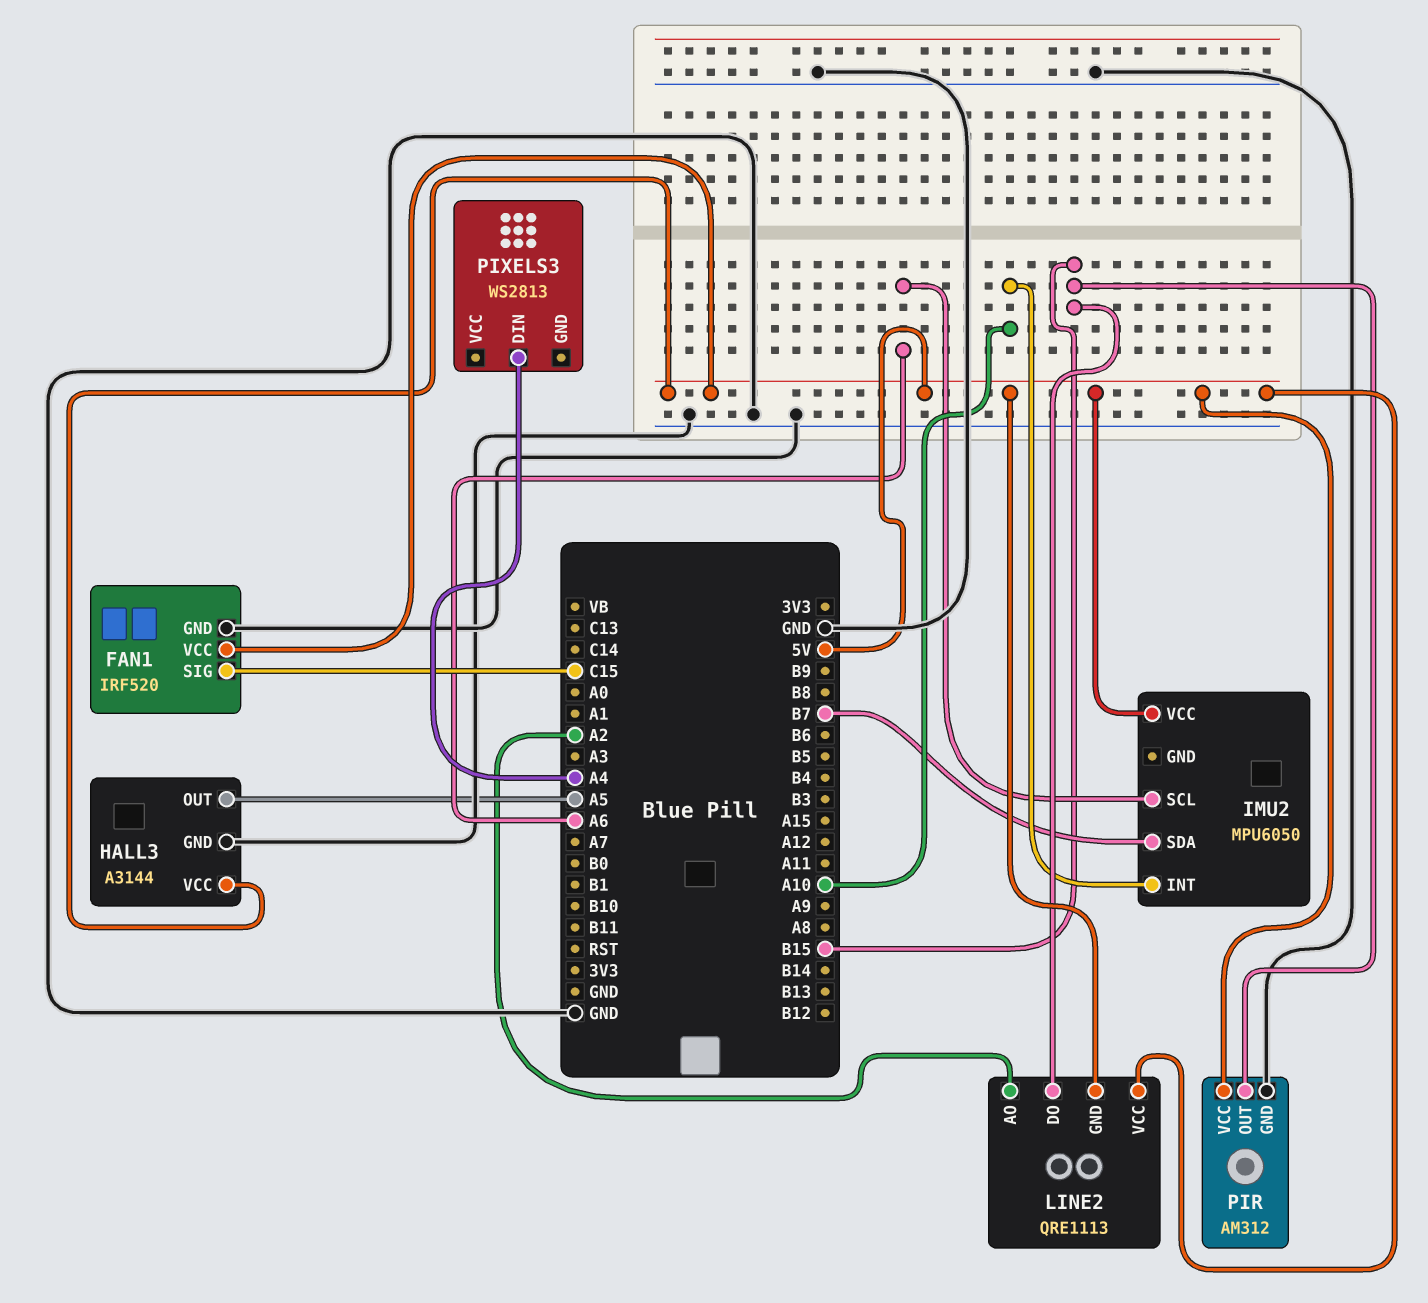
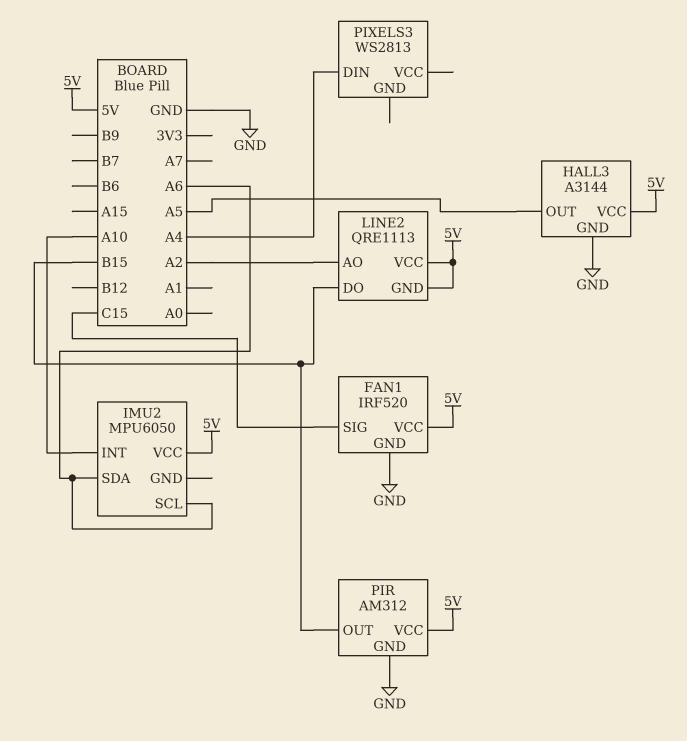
IMU2 pin SDA: B7 -> A6

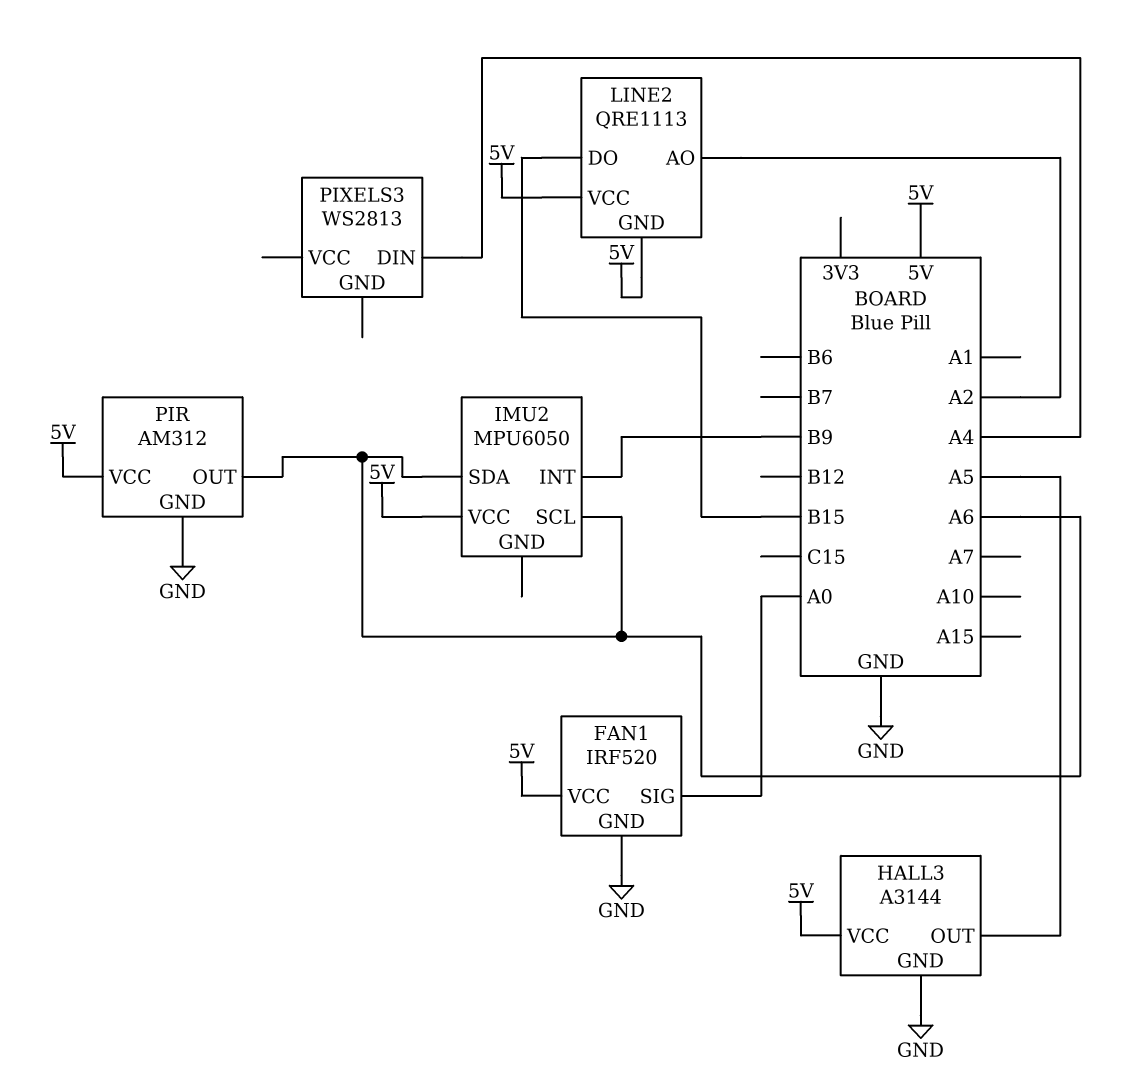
FAN1 pin SIG: C15 -> A0
IMU2 pin INT: A10 -> B9
PIR pin OUT: B15 -> A6

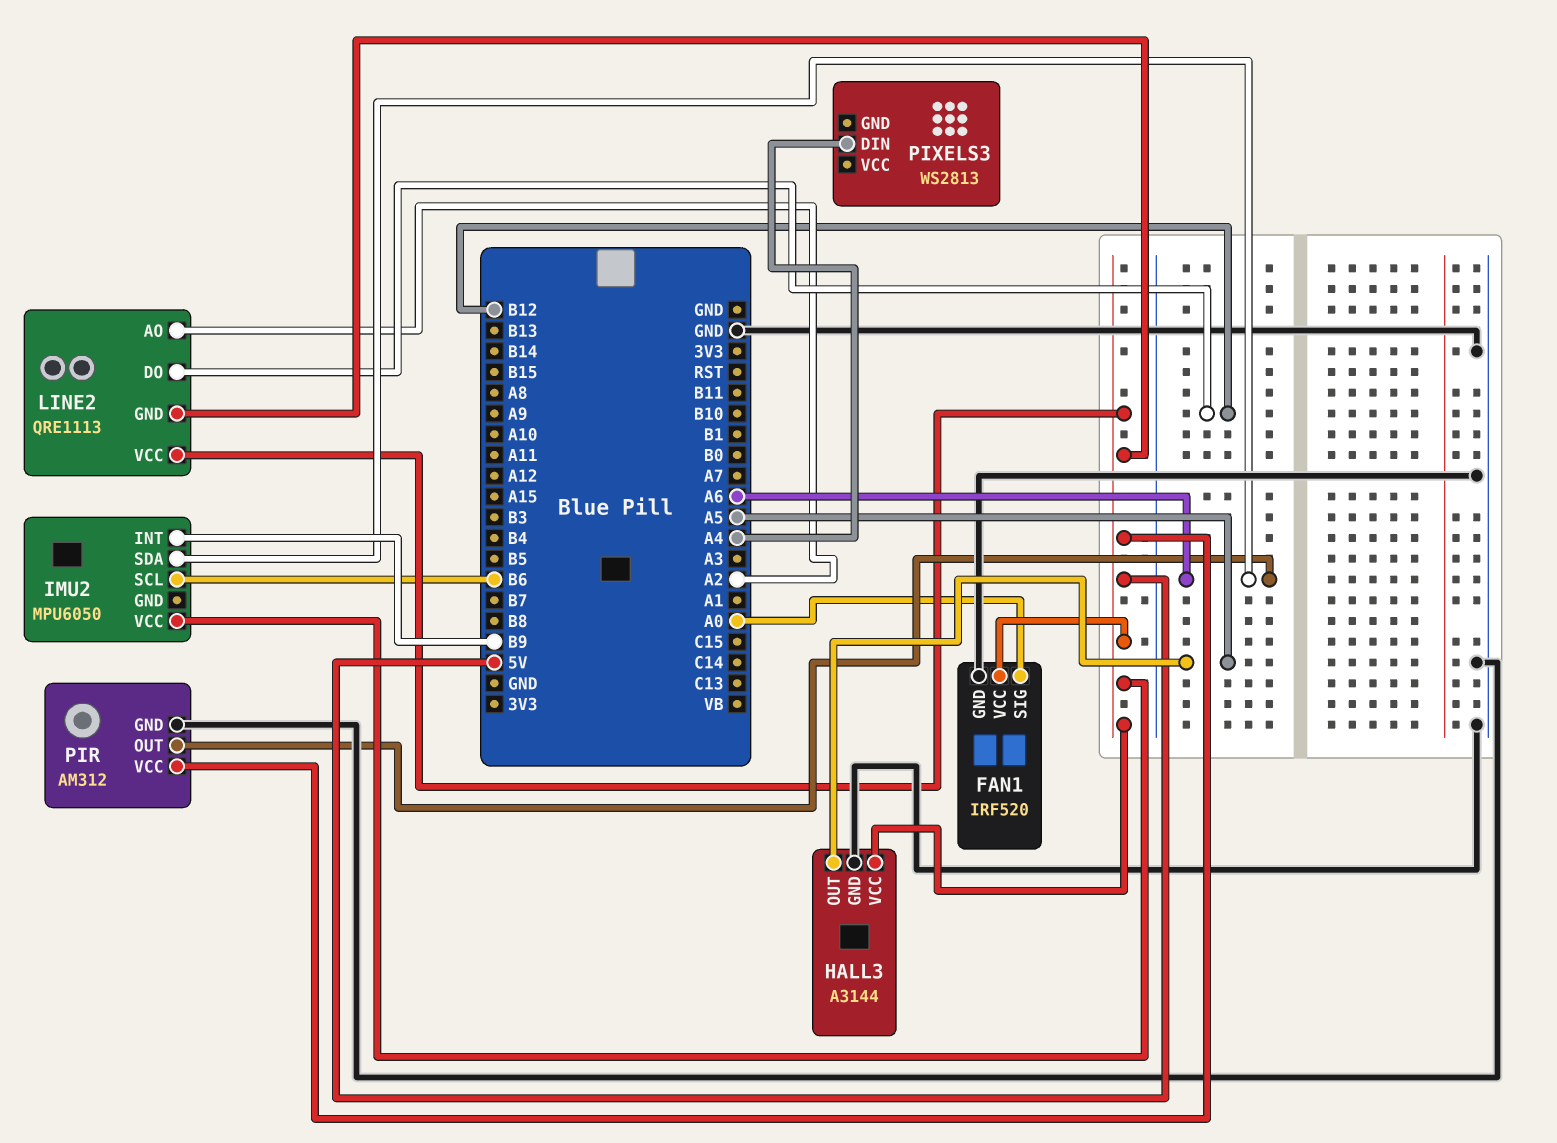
IMU2 pin SCL: A6 -> B6
LINE2 pin DO: B15 -> B12

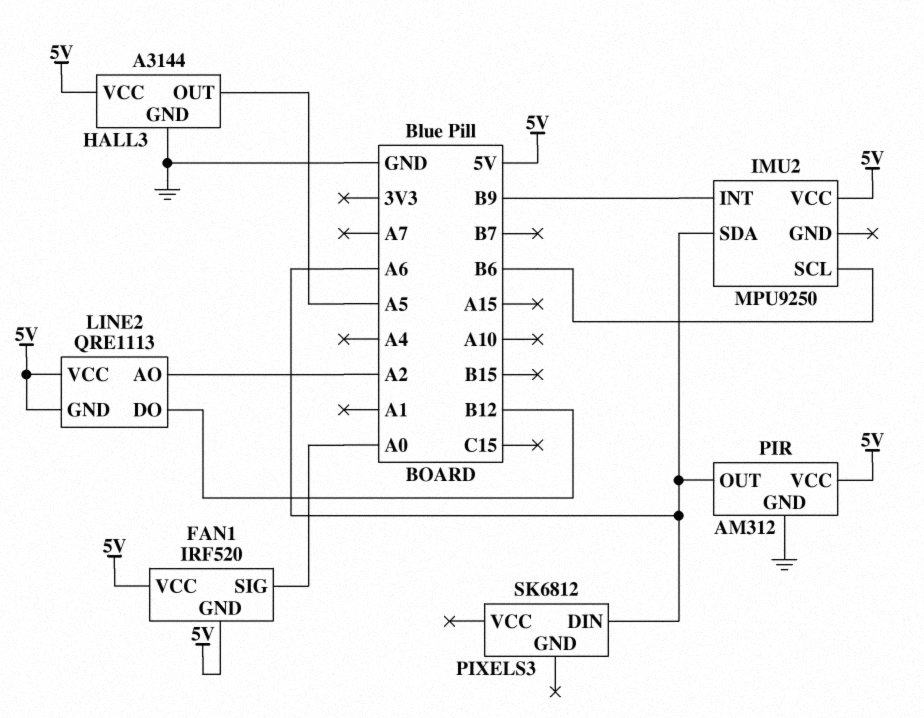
FAN1 pin GND: GND -> 5V
IMU2: MPU6050 -> MPU9250
PIXELS3: WS2813 -> SK6812
PIXELS3 pin DIN: A4 -> A6

